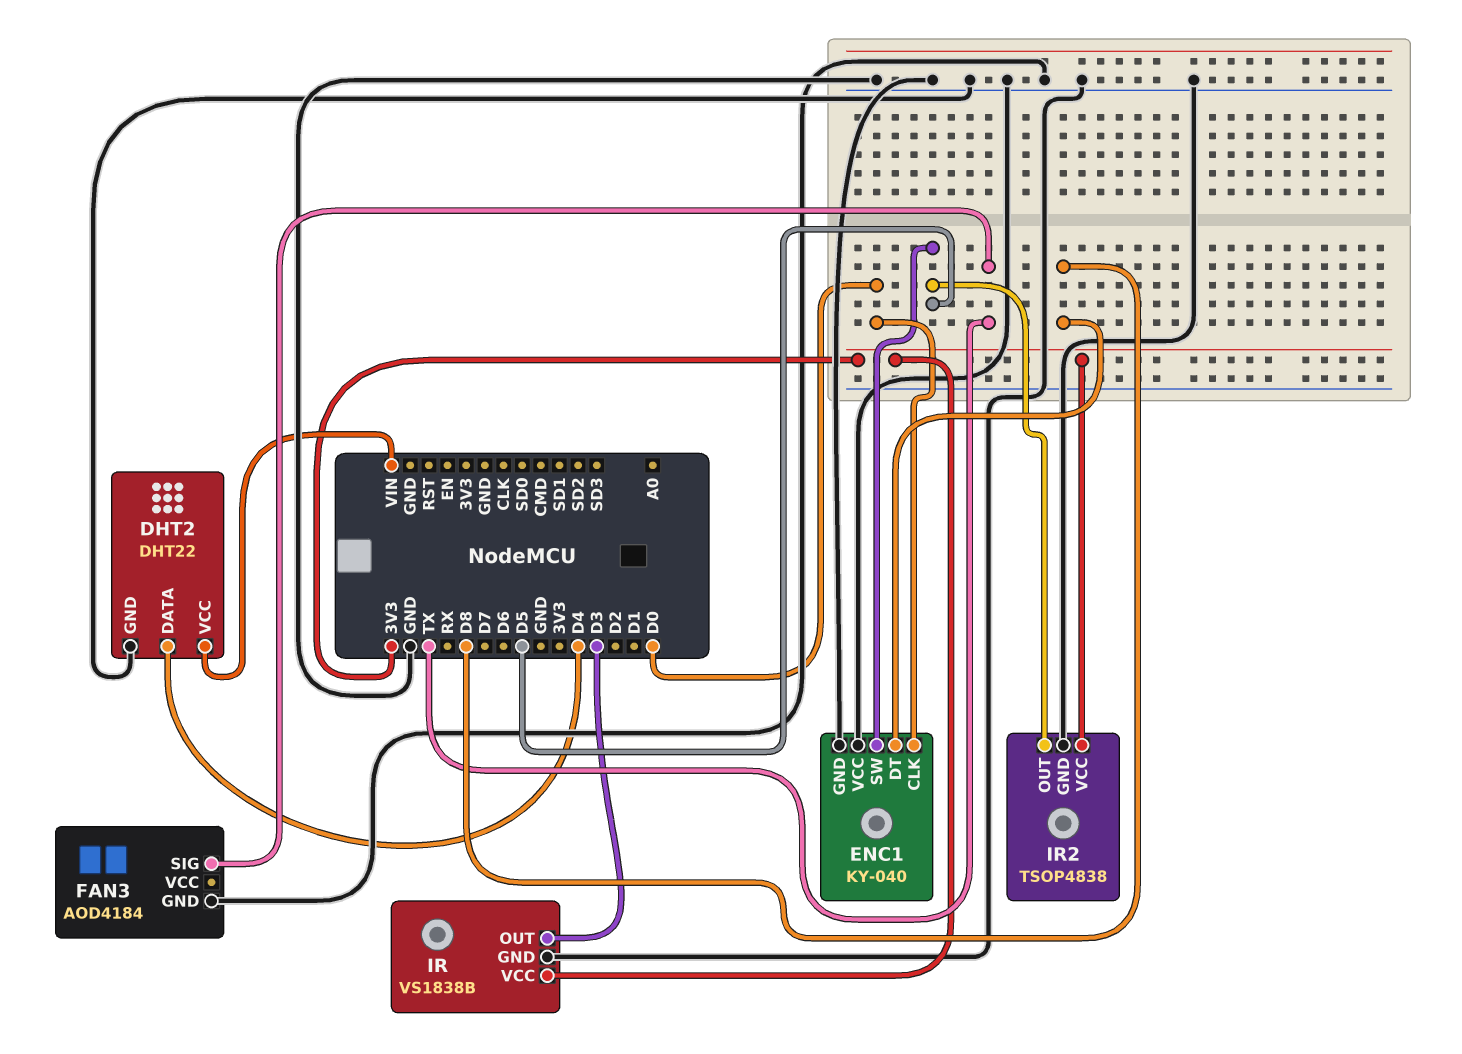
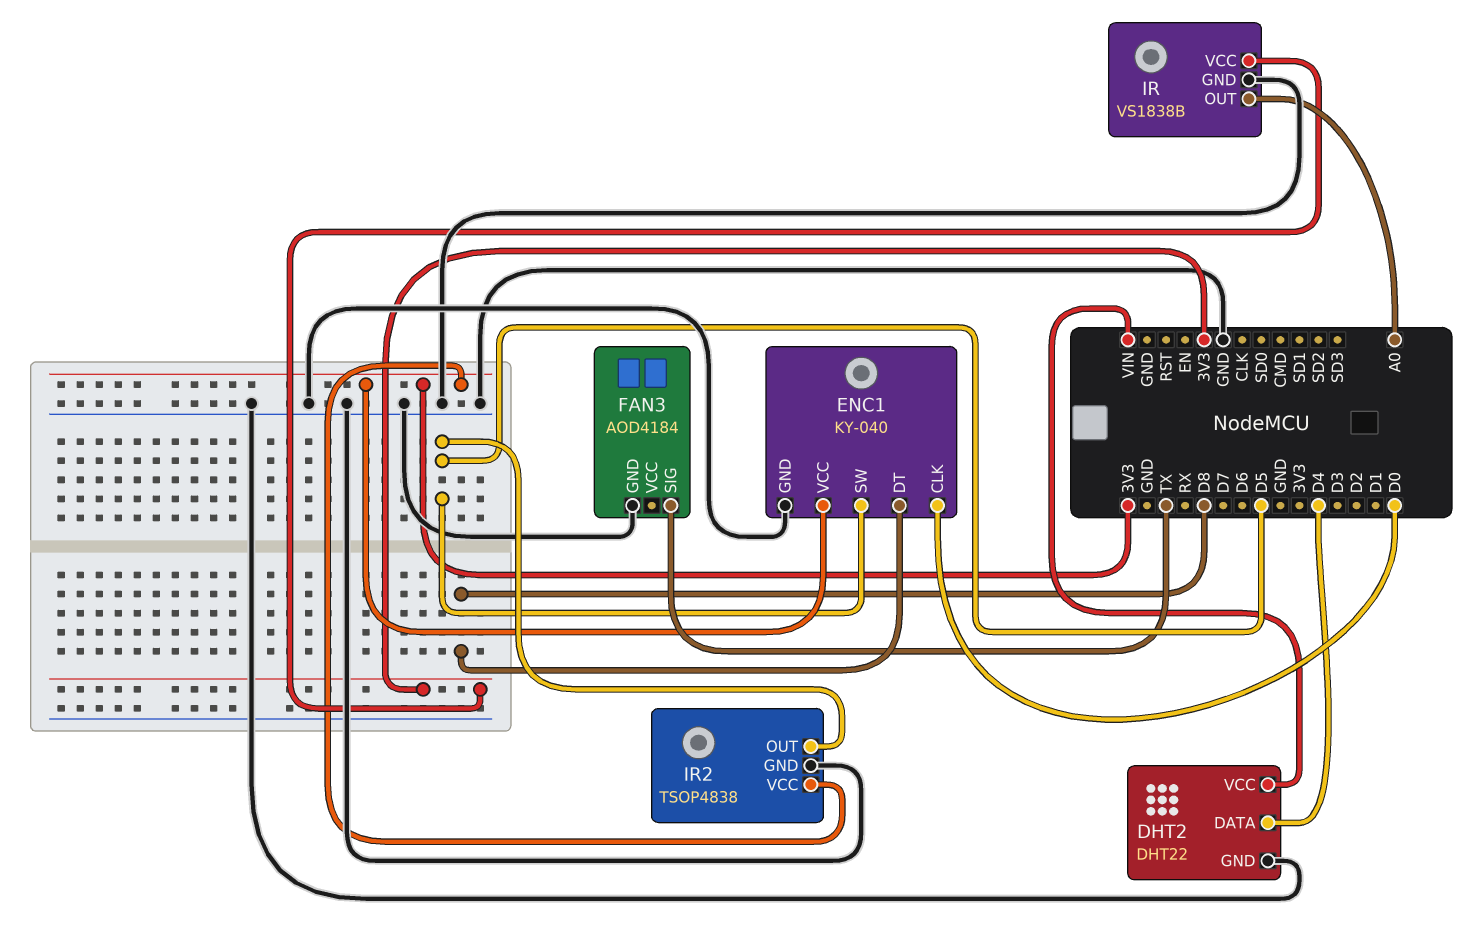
ENC1 pin VCC: GND -> 3V3
IR pin OUT: D3 -> A0

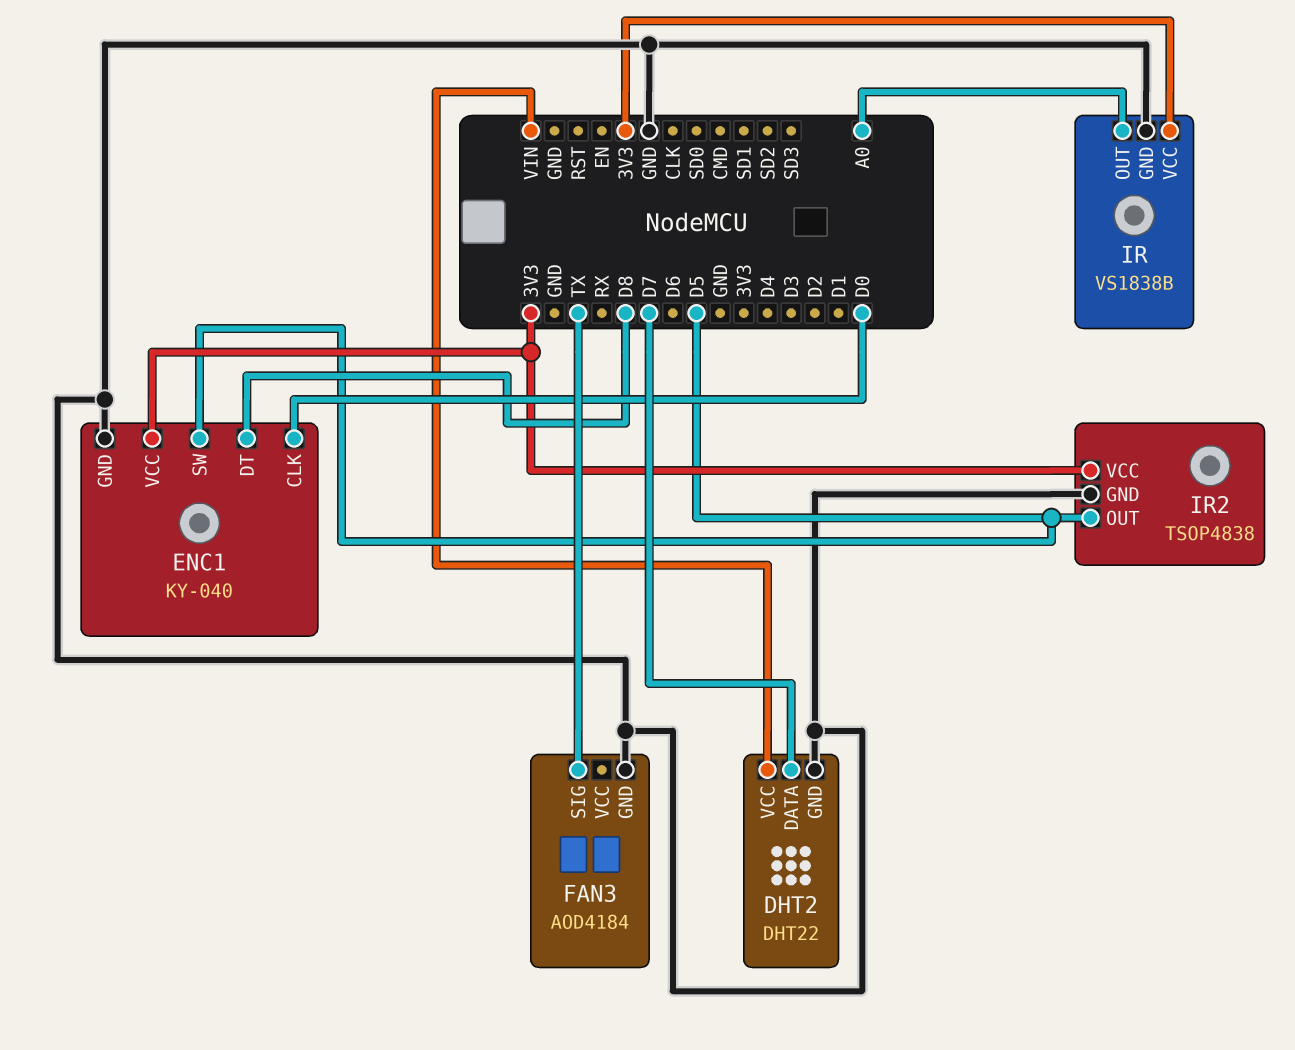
DHT2 pin DATA: D4 -> D7

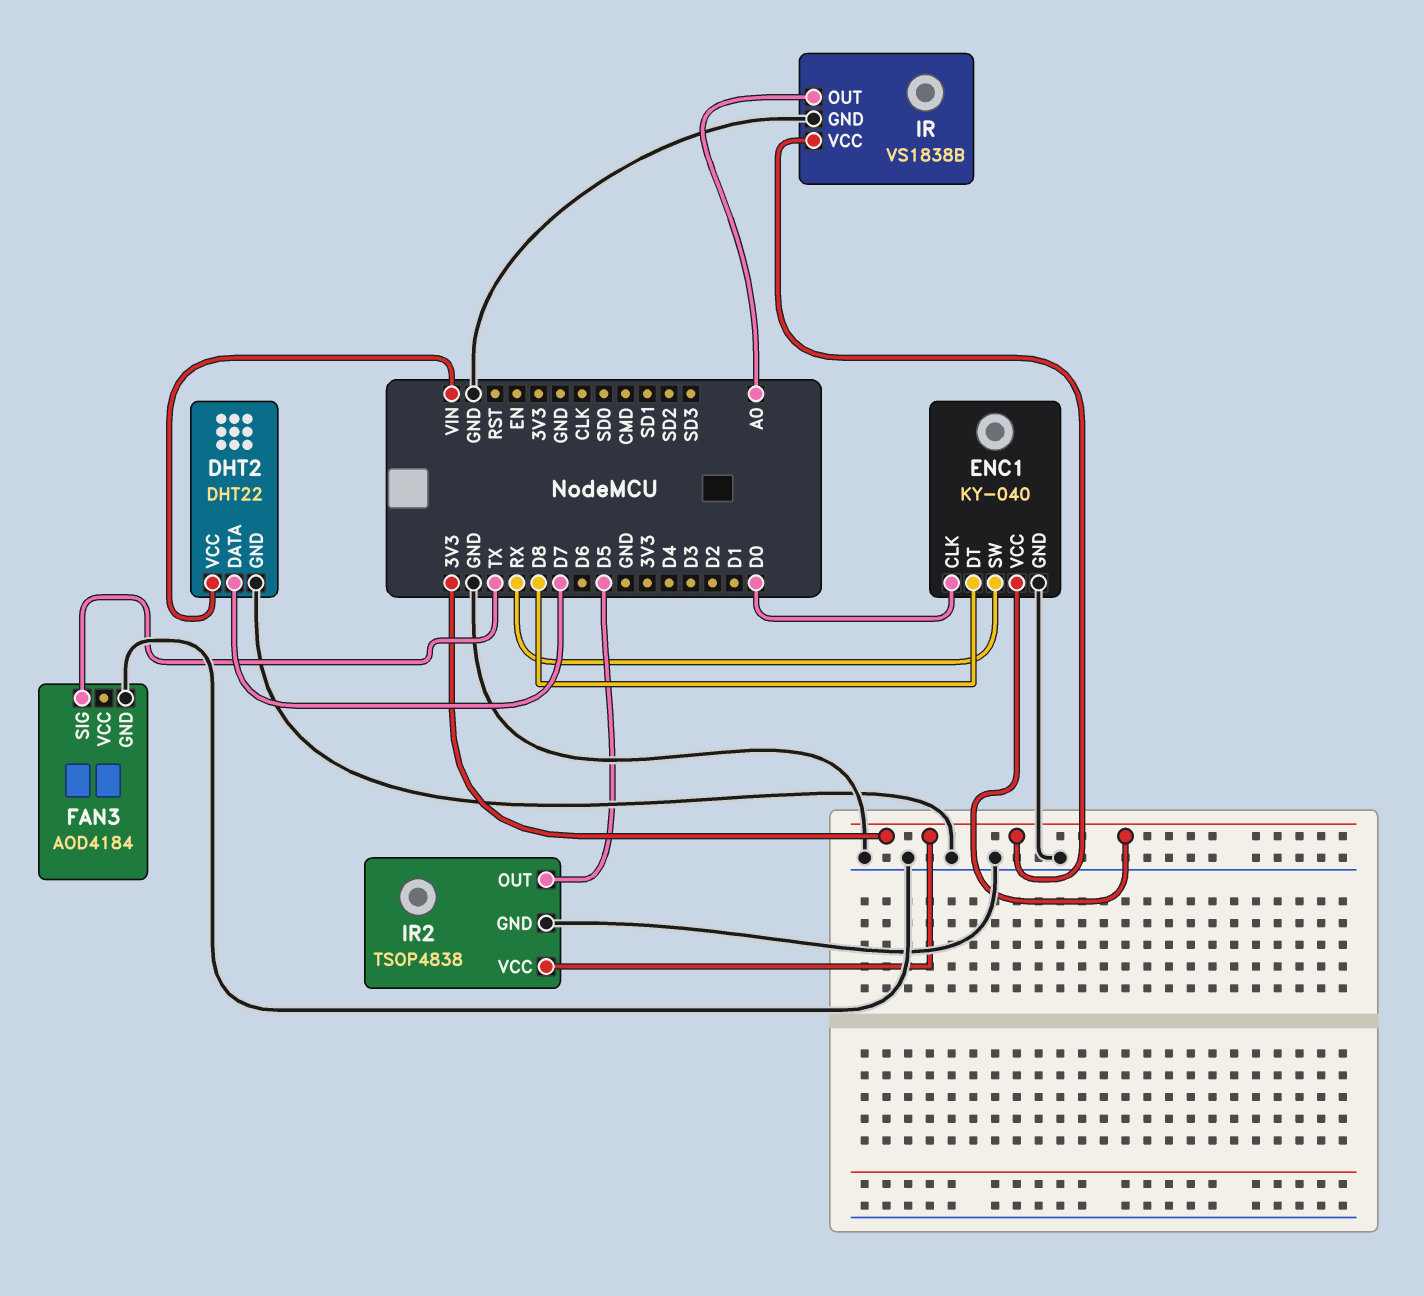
ENC1 pin SW: D5 -> RX

